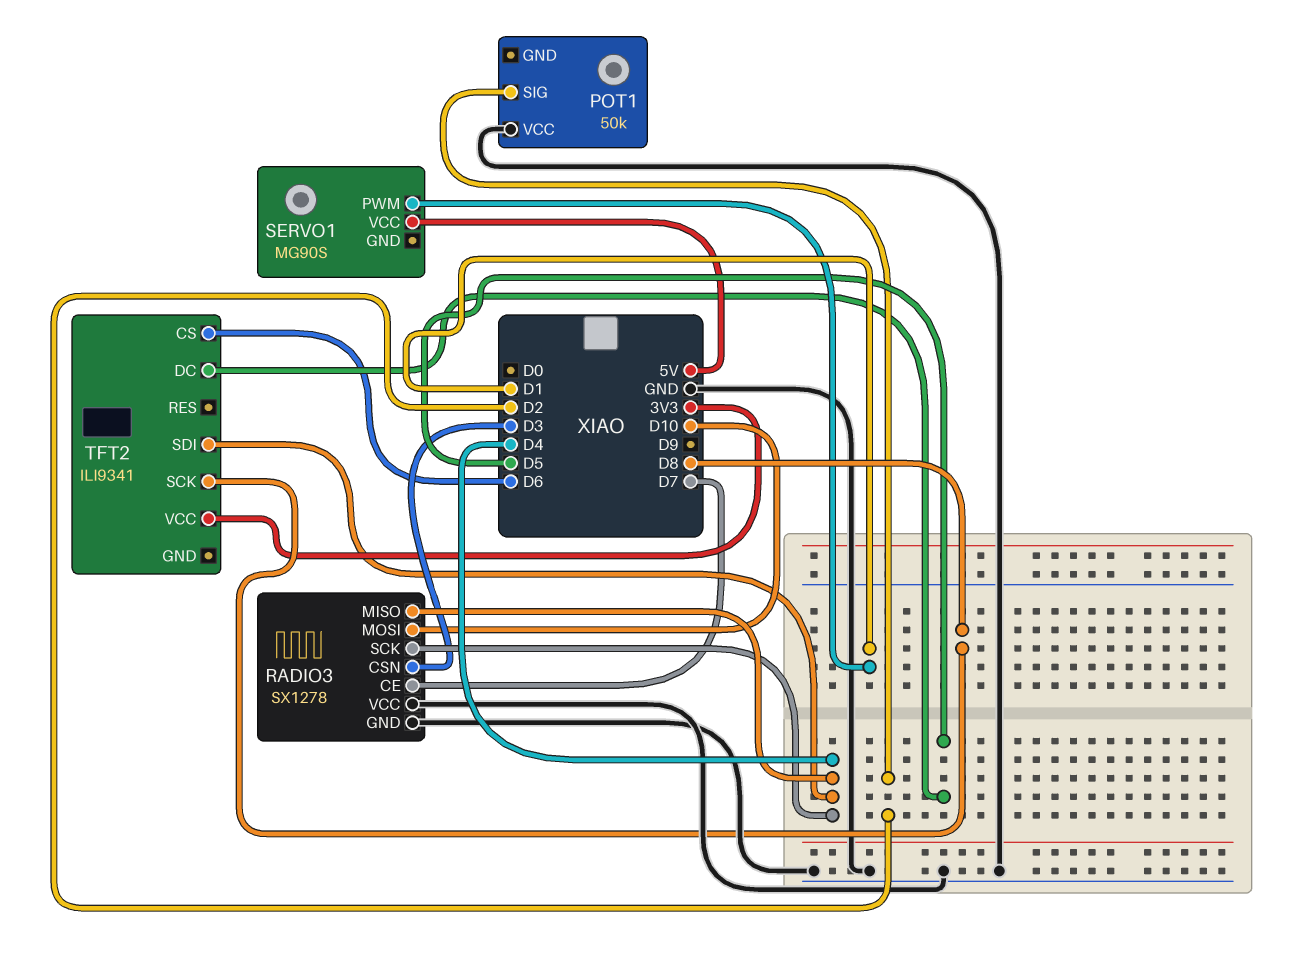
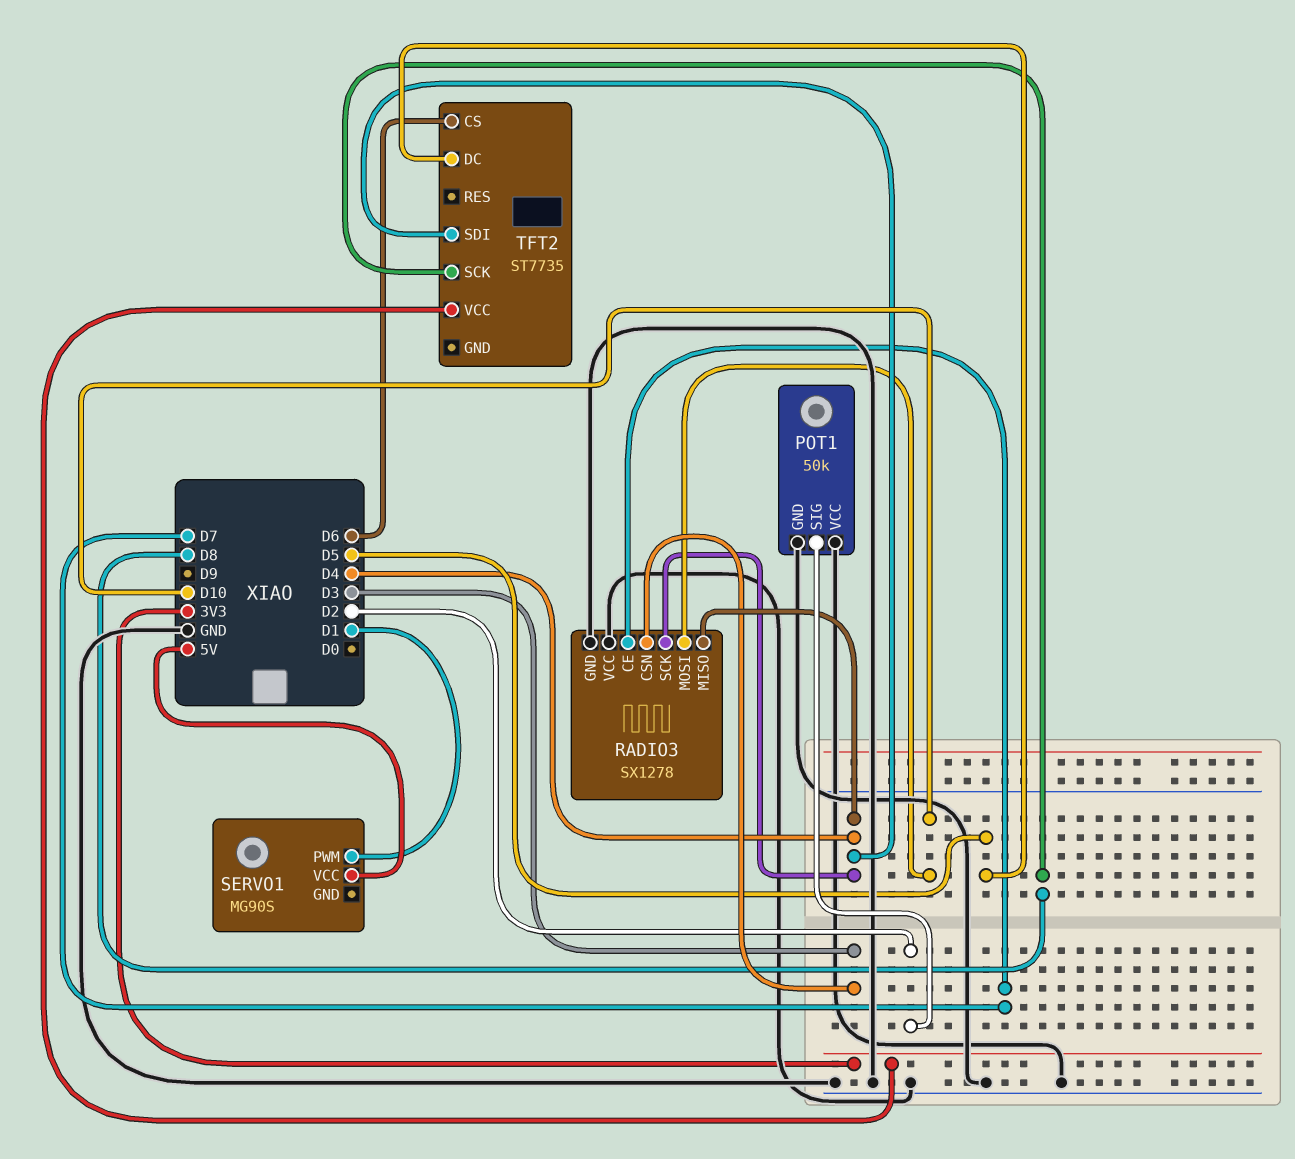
POT1 pin GND: none -> GND
TFT2: ILI9341 -> ST7735

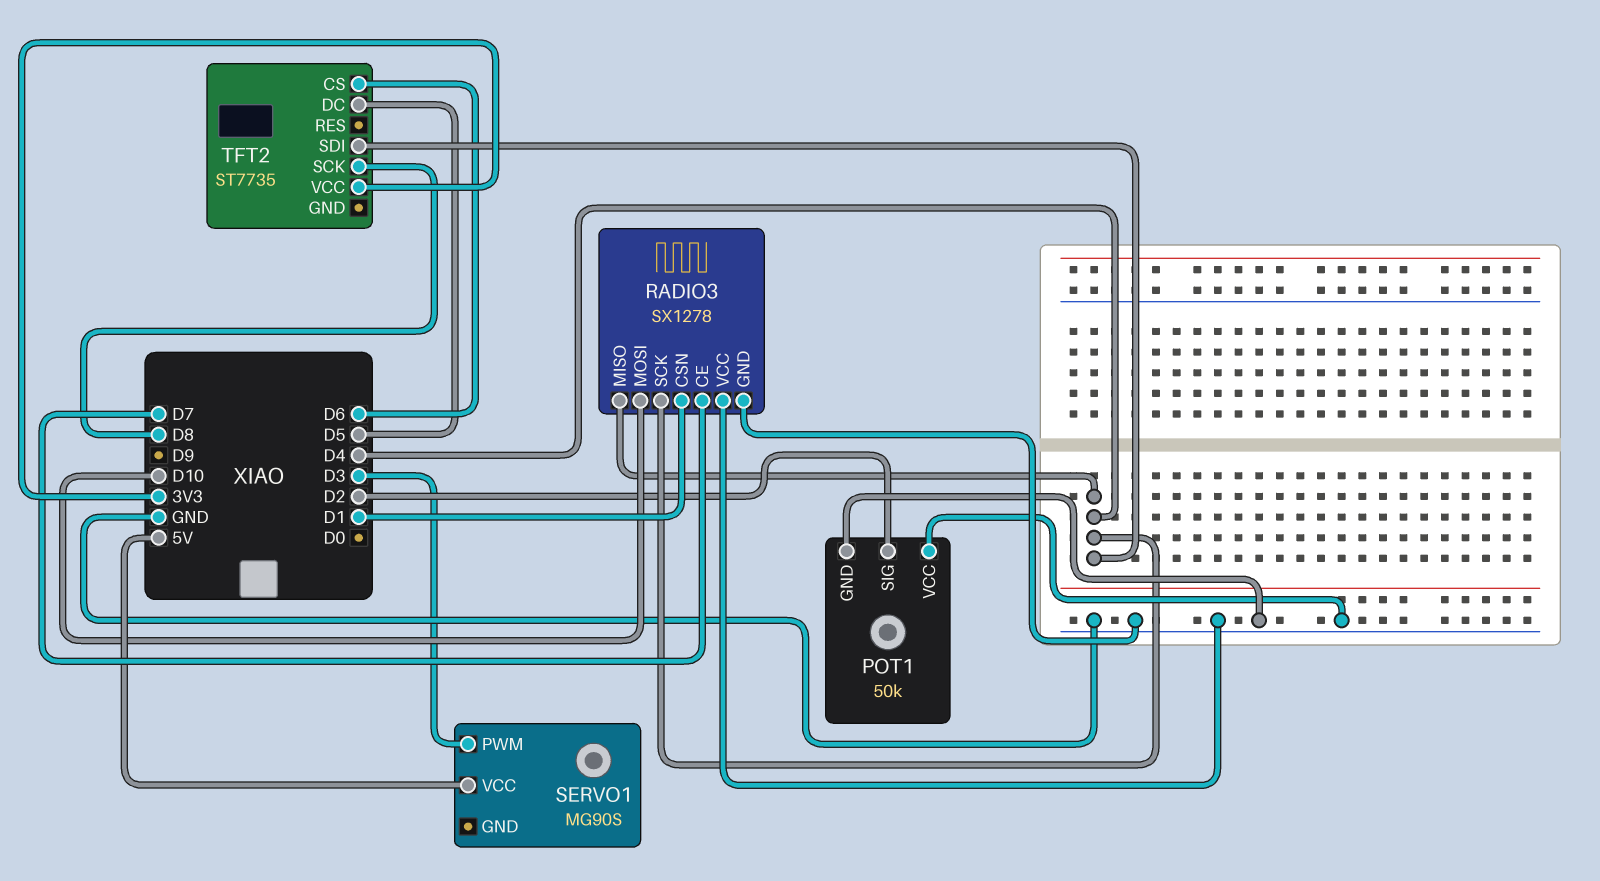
RADIO3 pin CSN: D3 -> D1
SERVO1 pin PWM: D1 -> D3

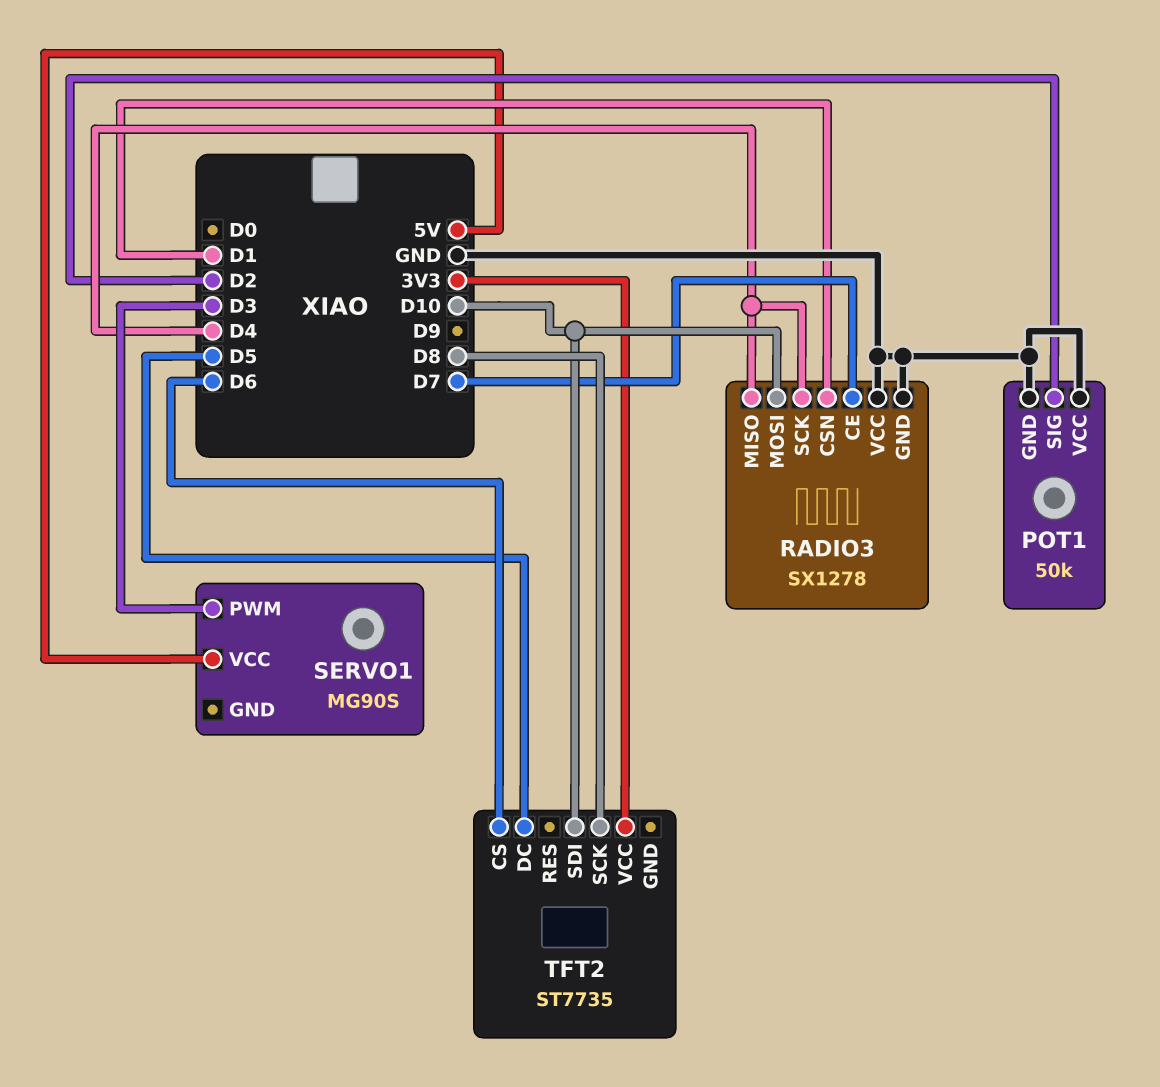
TFT2 pin SDI: D4 -> D10

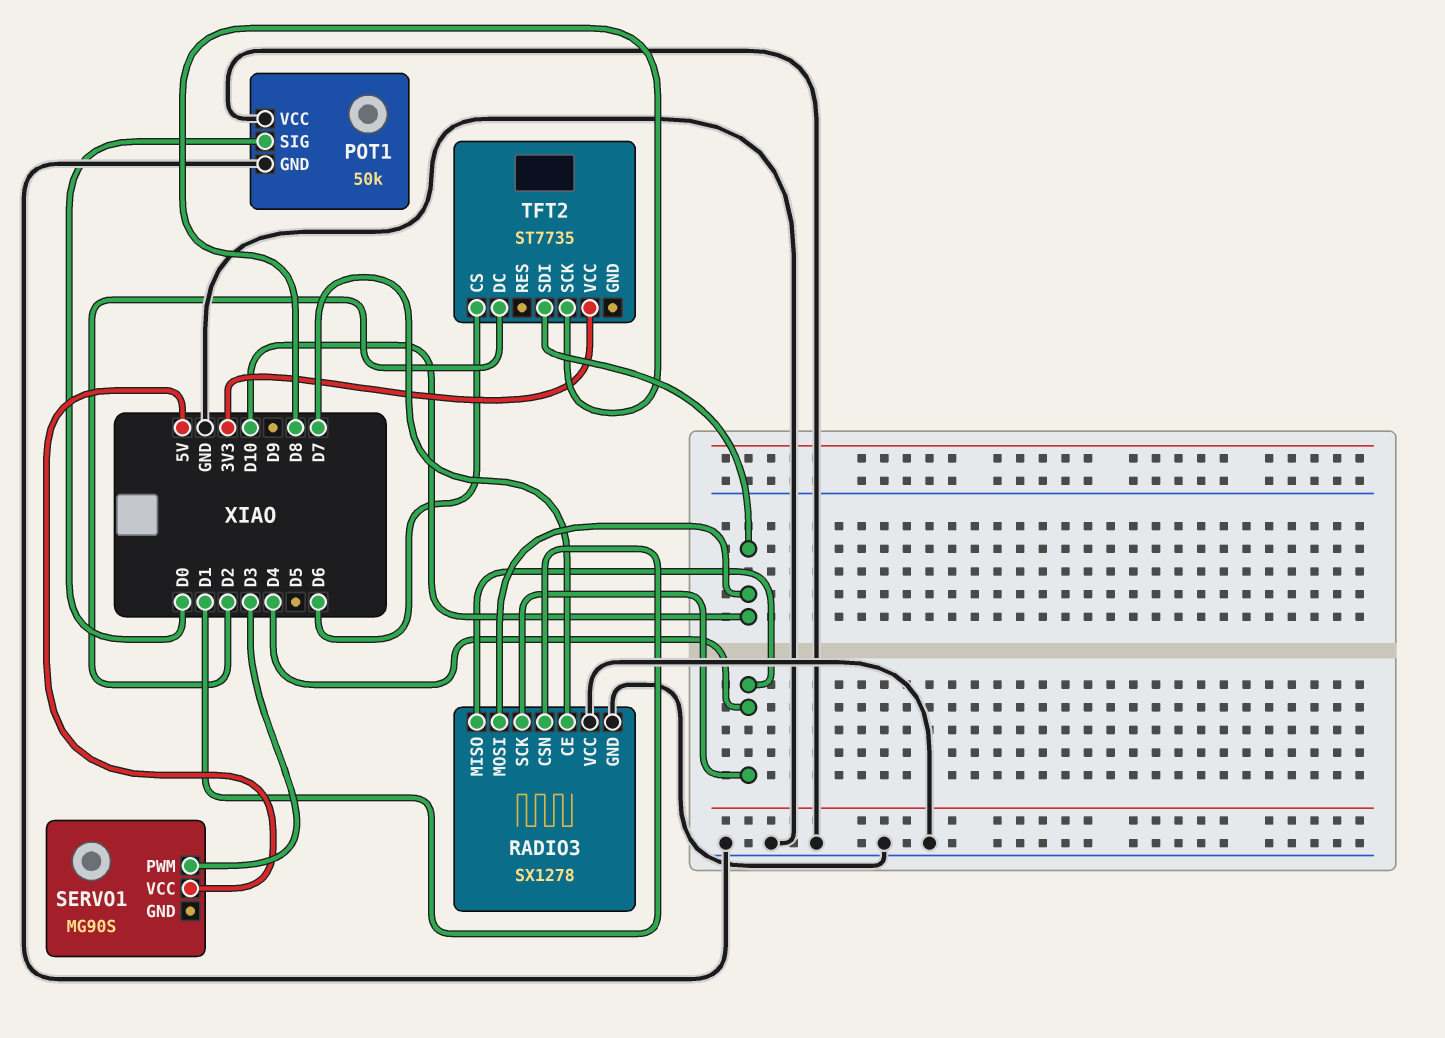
POT1 pin SIG: D2 -> D0
TFT2 pin DC: D5 -> D2

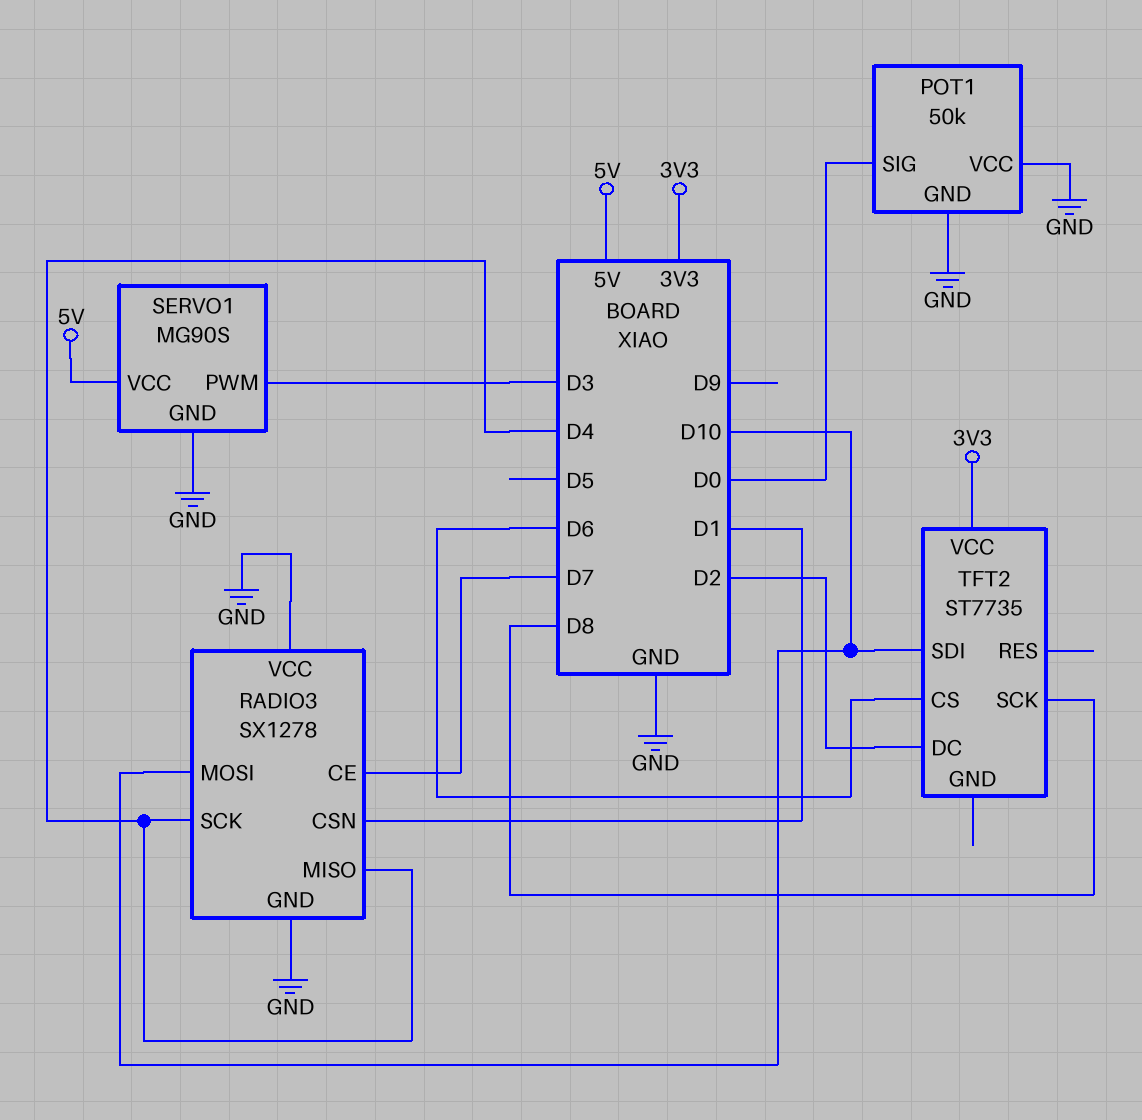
SERVO1 pin GND: none -> GND

